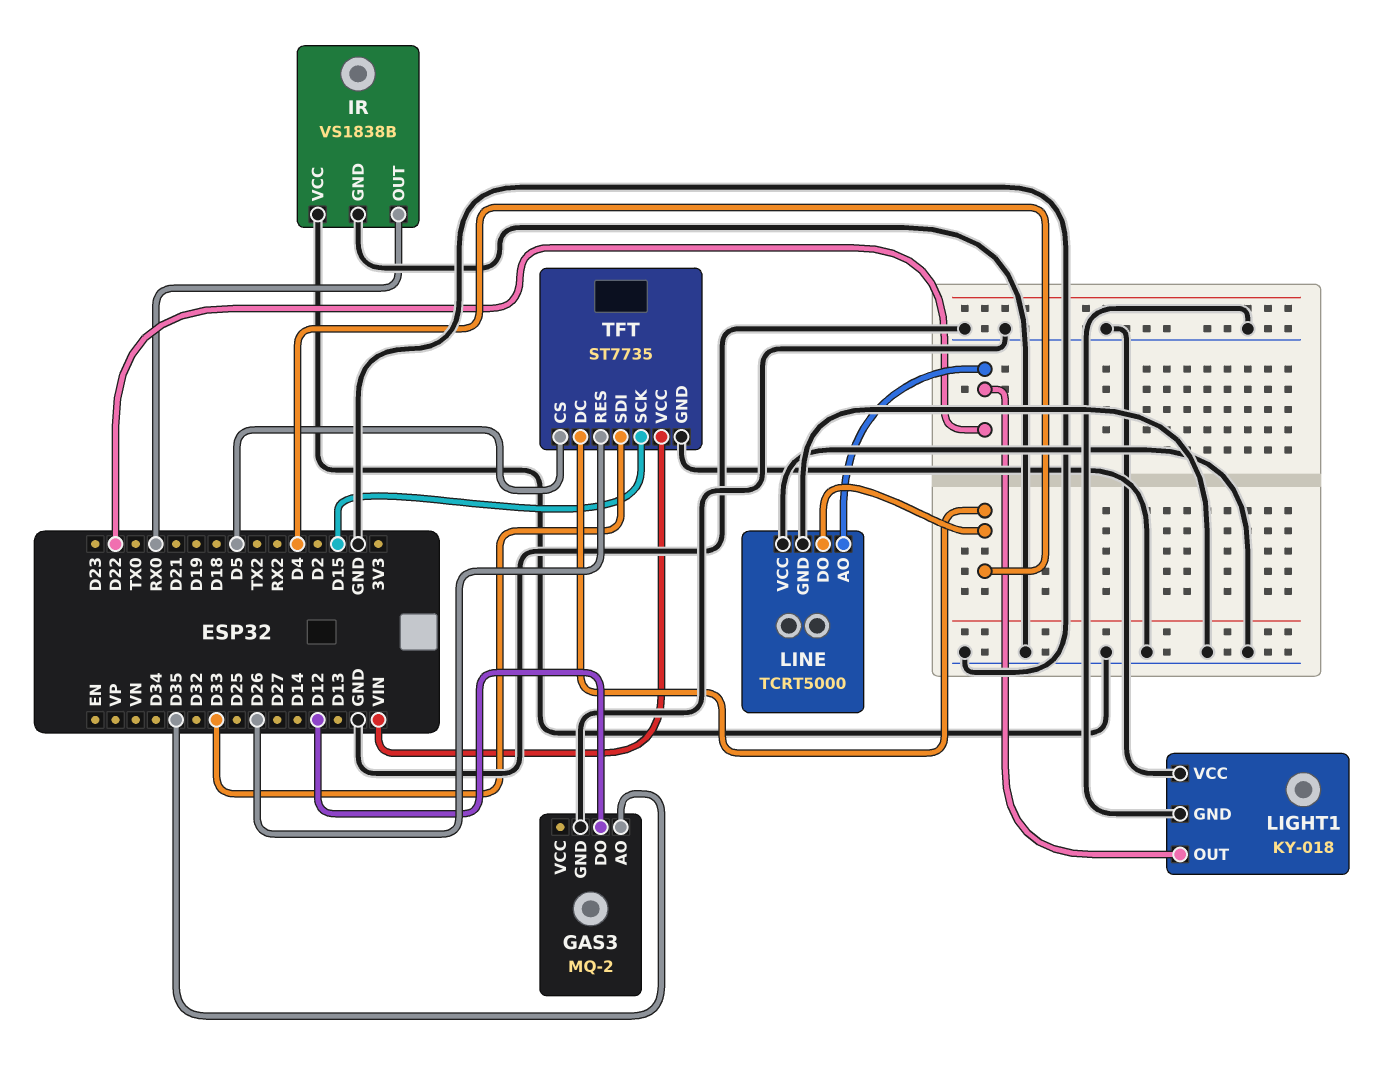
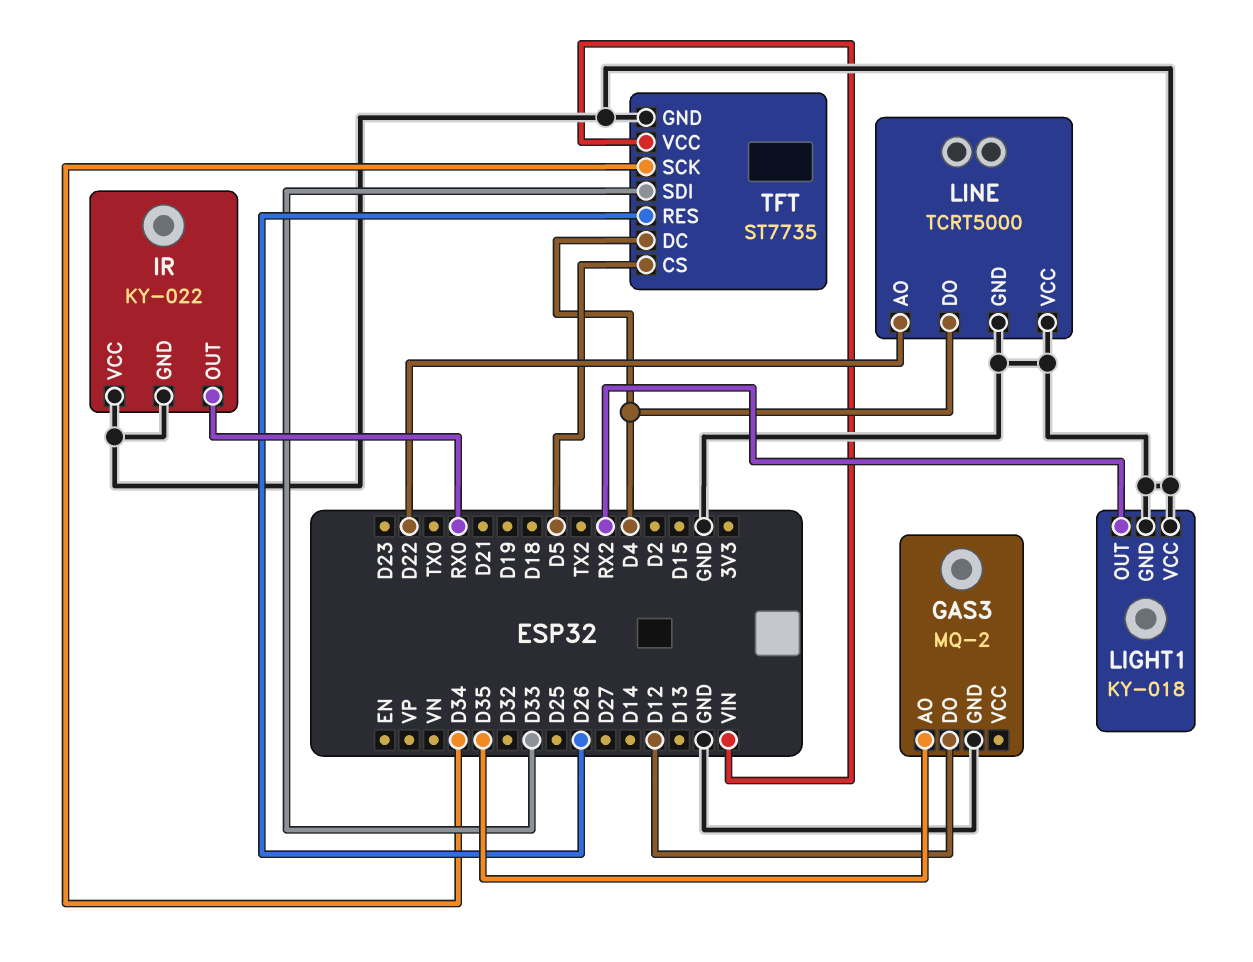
IR: VS1838B -> KY-022
LIGHT1 pin OUT: D22 -> RX2
TFT pin SCK: D15 -> D34

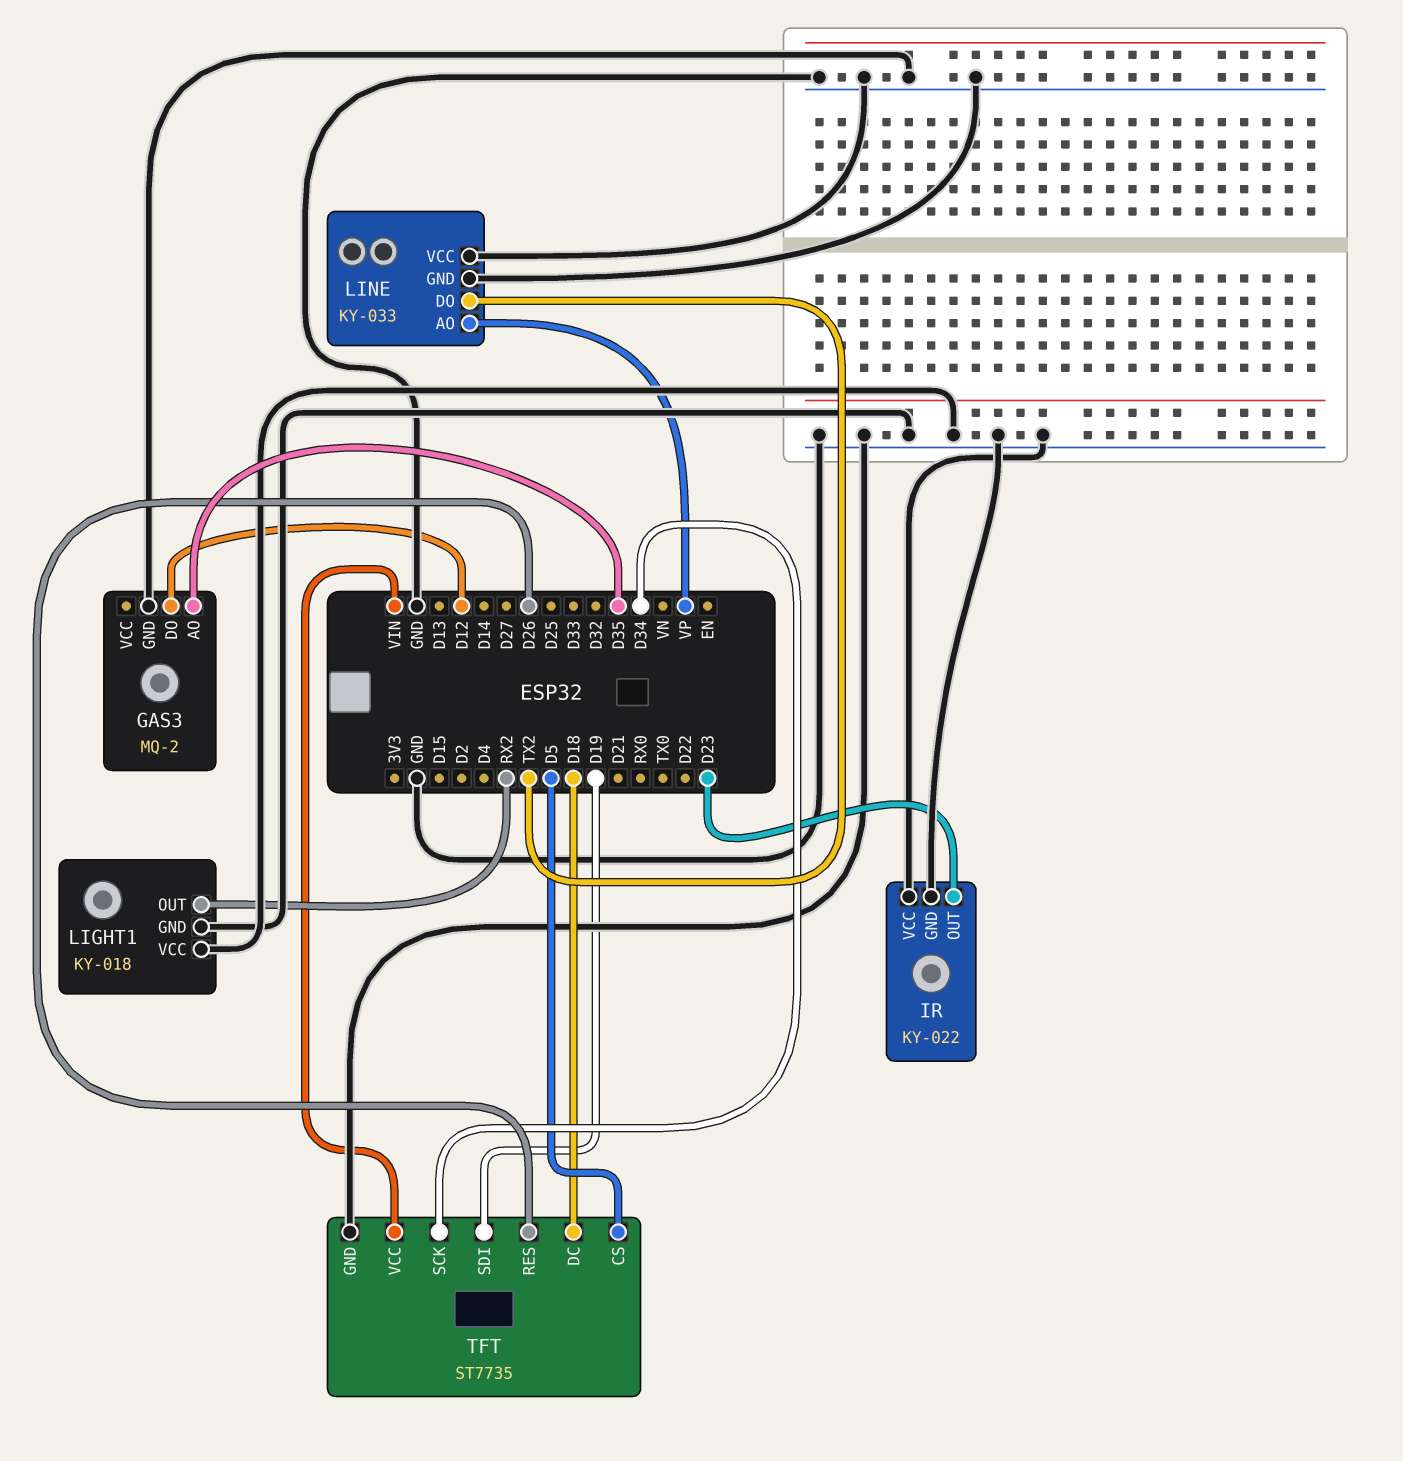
IR pin OUT: RX0 -> D23
LINE: TCRT5000 -> KY-033
LINE pin AO: D22 -> VP
LINE pin DO: D4 -> TX2
TFT pin DC: D4 -> D18
TFT pin SDI: D33 -> D19

